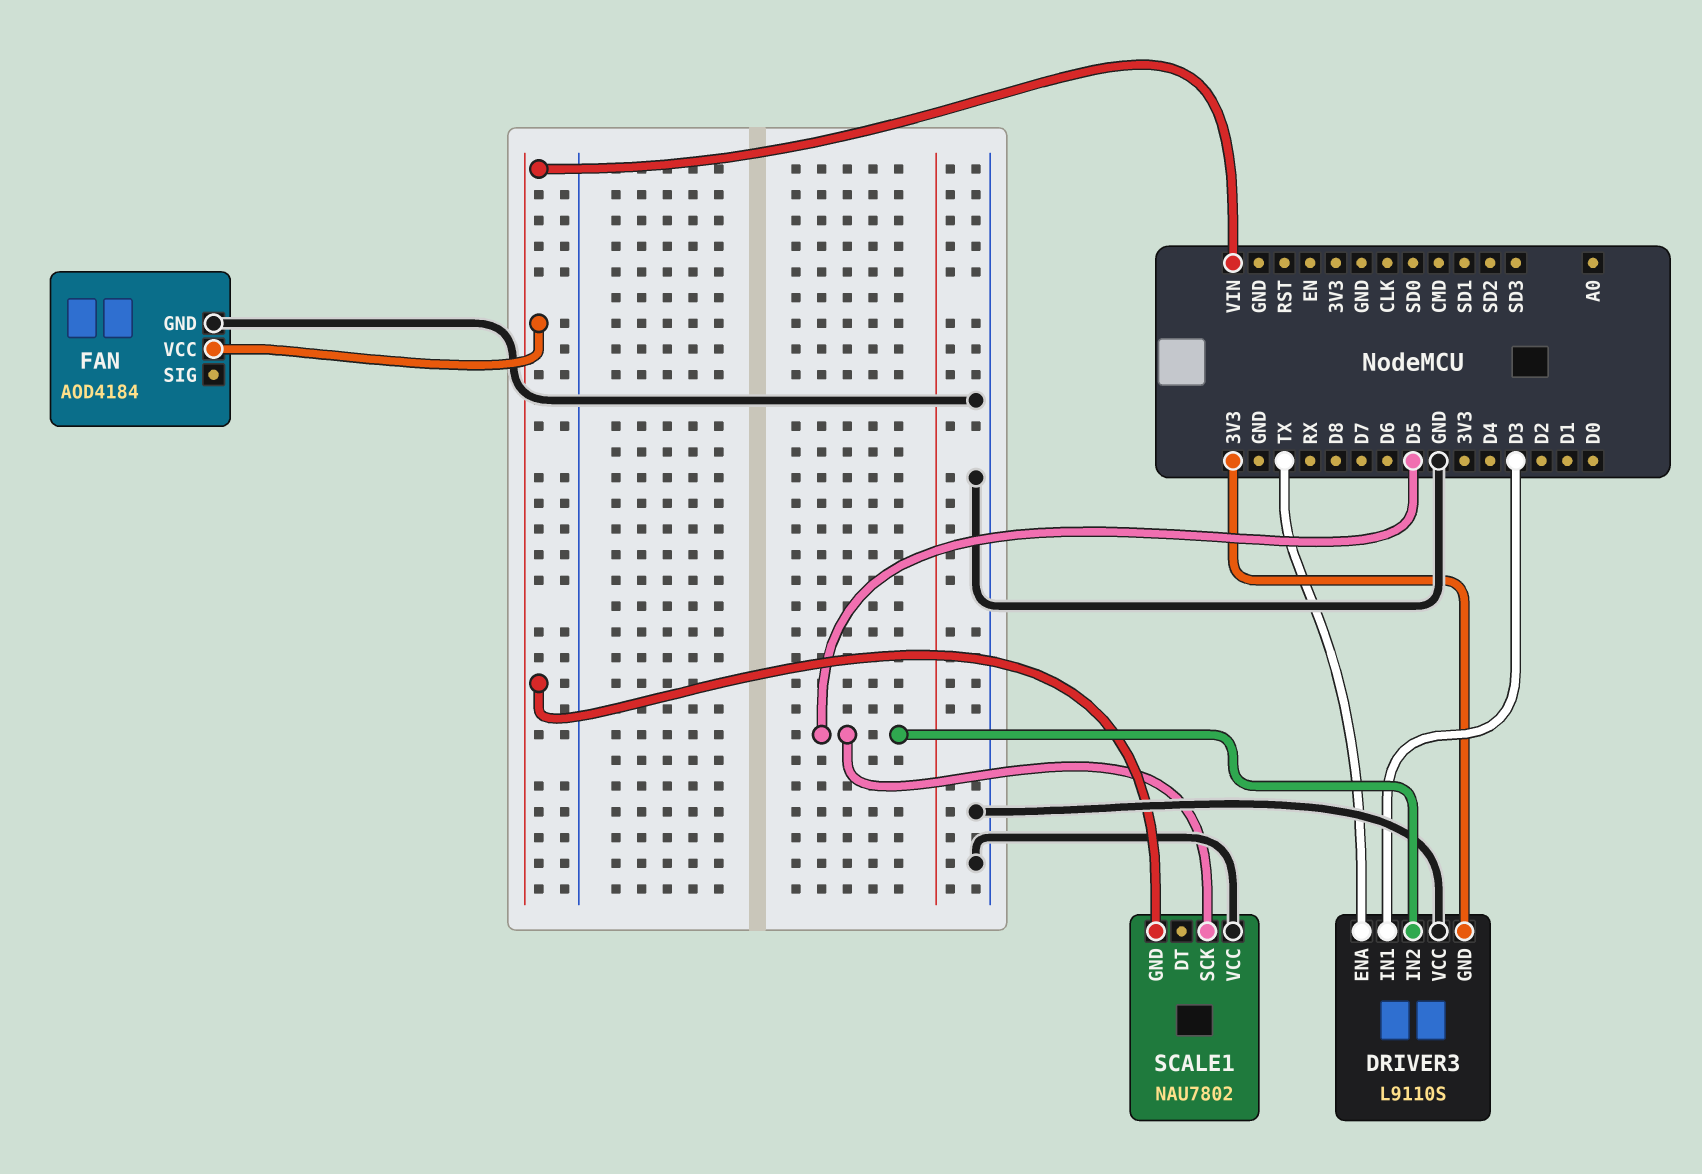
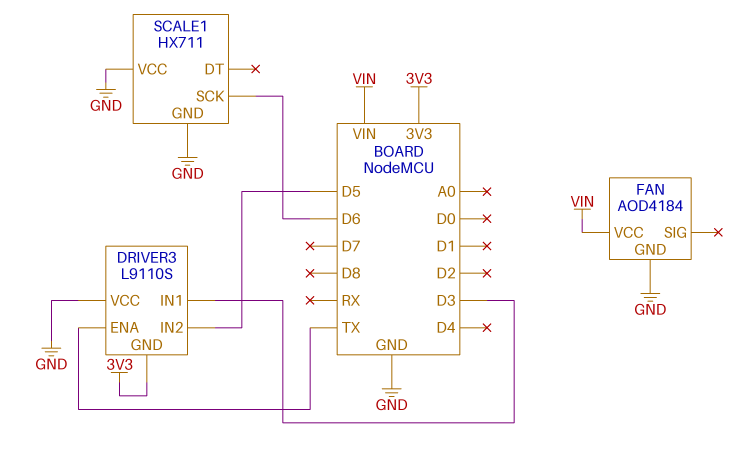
SCALE1: NAU7802 -> HX711
SCALE1 pin GND: VIN -> GND
SCALE1 pin SCK: D5 -> D6

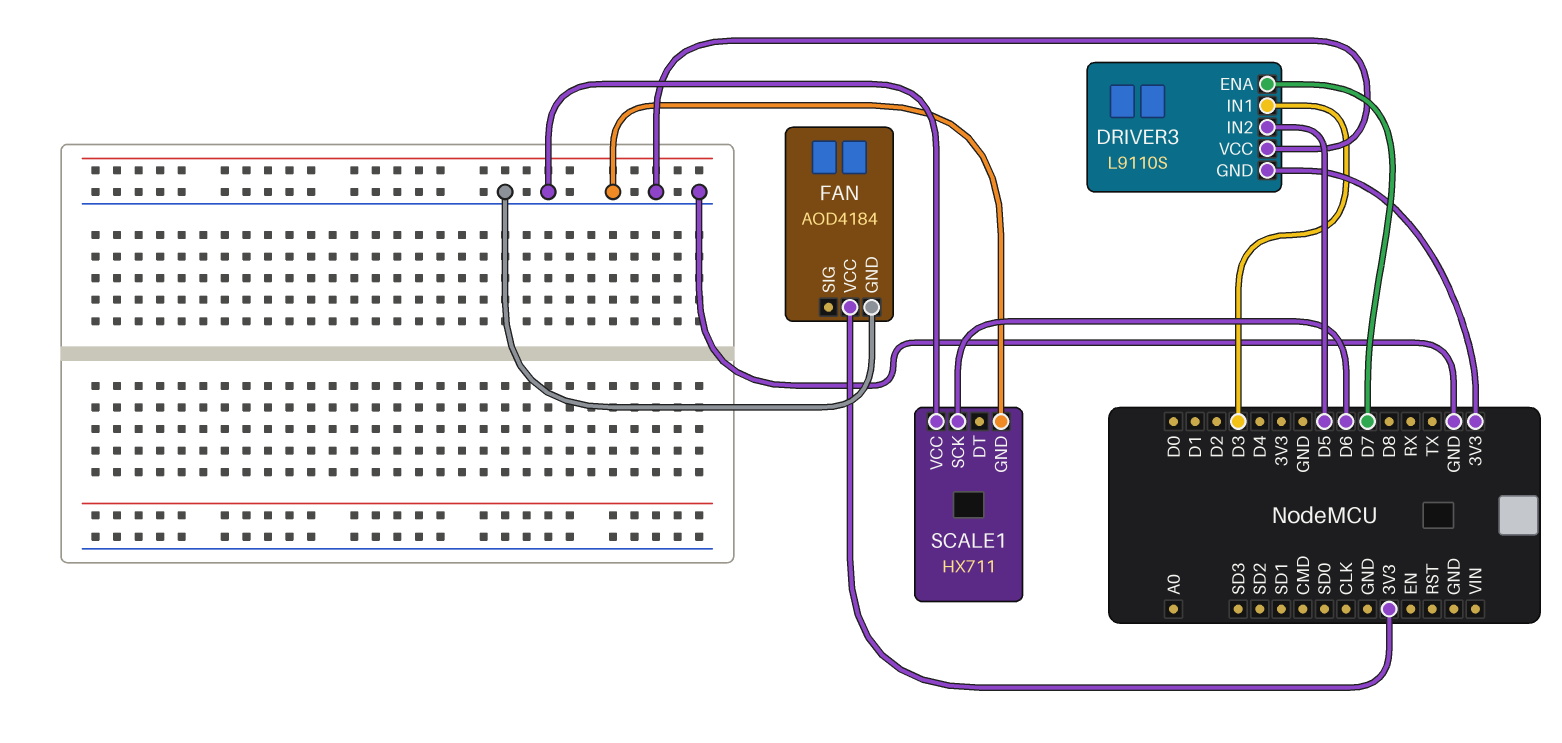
DRIVER3 pin ENA: TX -> D7
FAN pin VCC: VIN -> 3V3

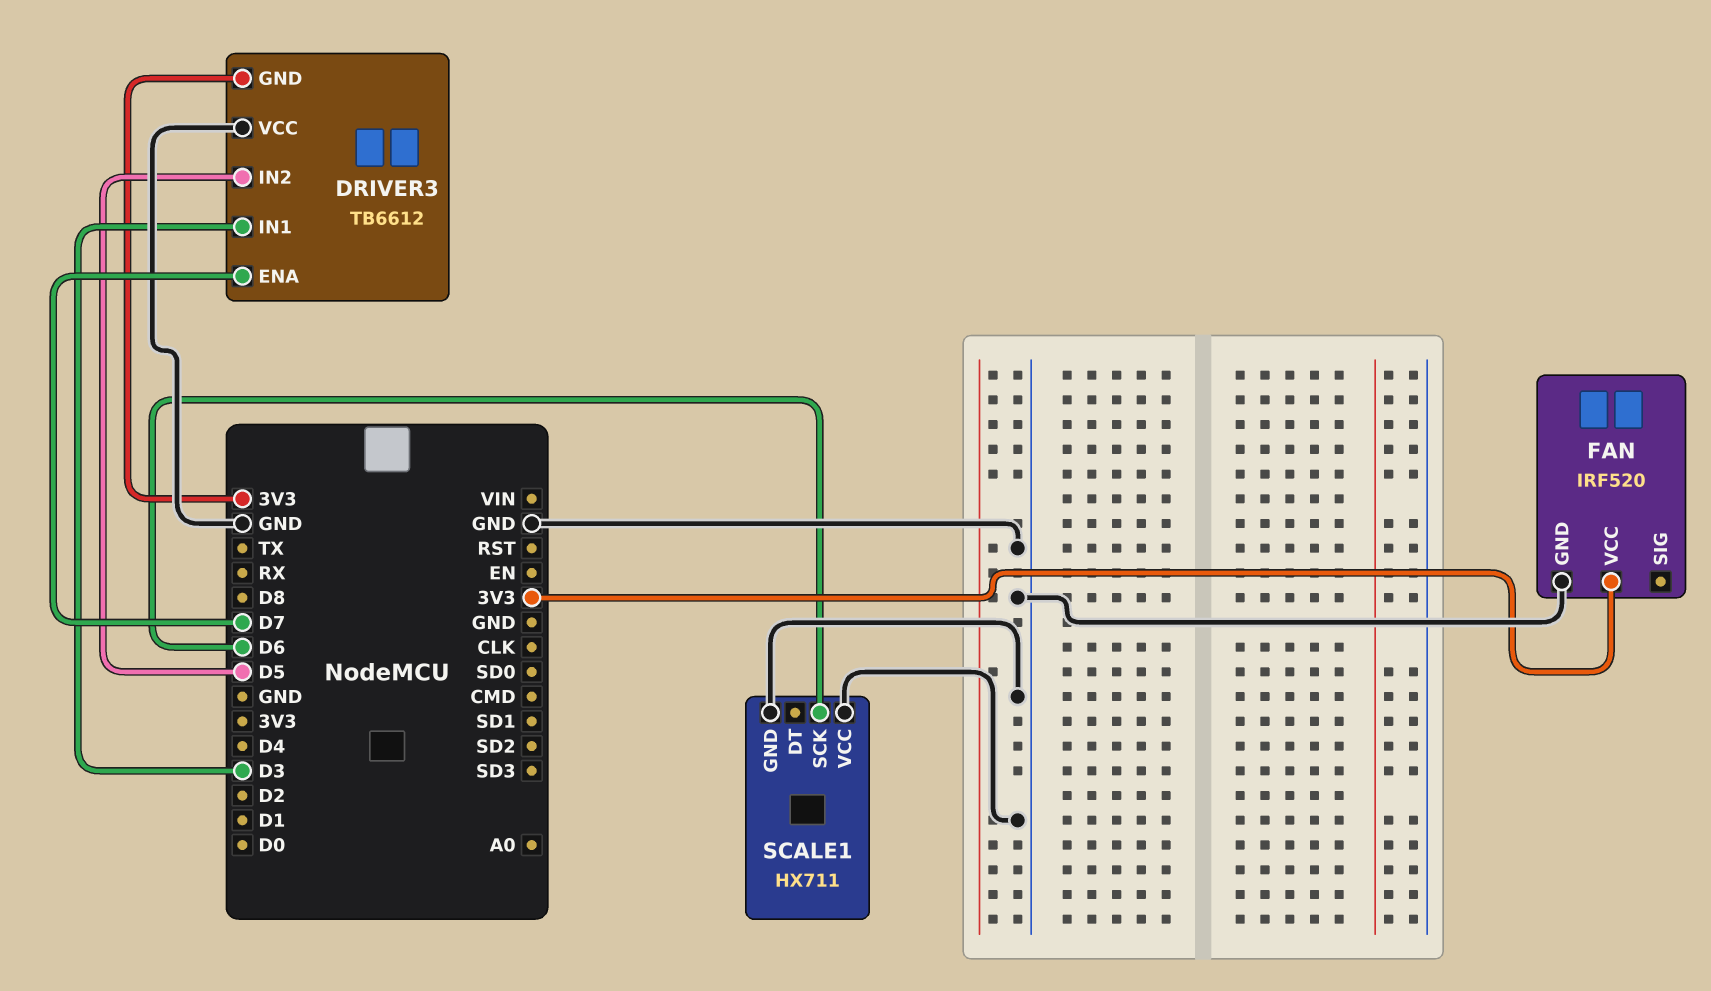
DRIVER3: L9110S -> TB6612
FAN: AOD4184 -> IRF520

